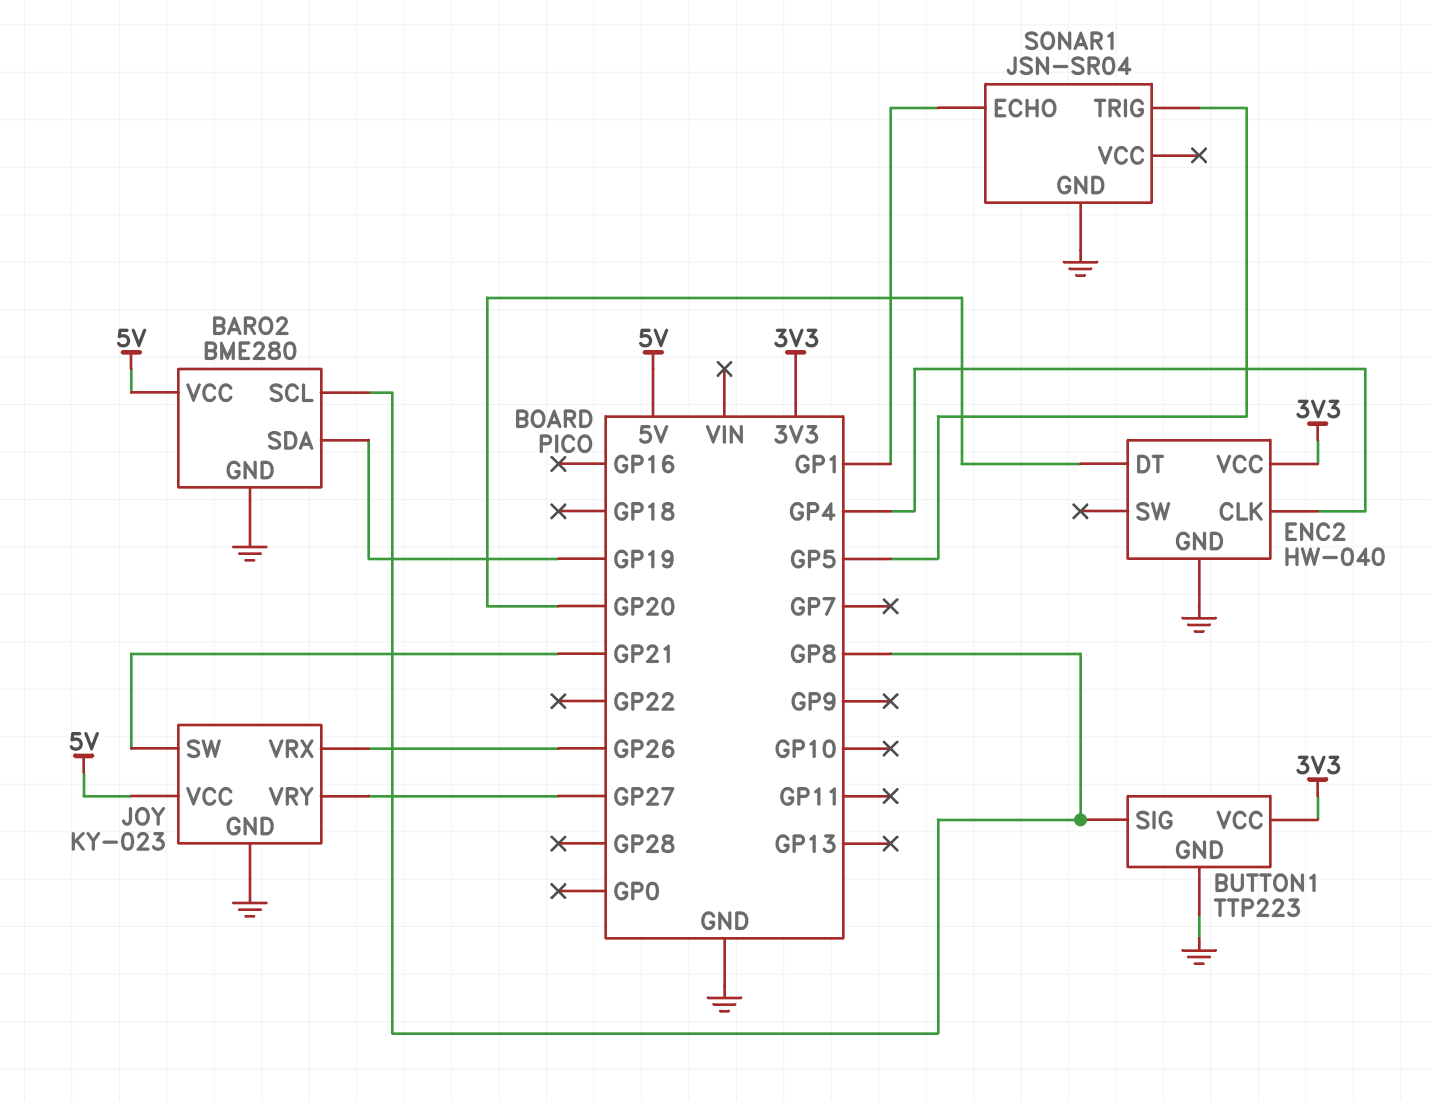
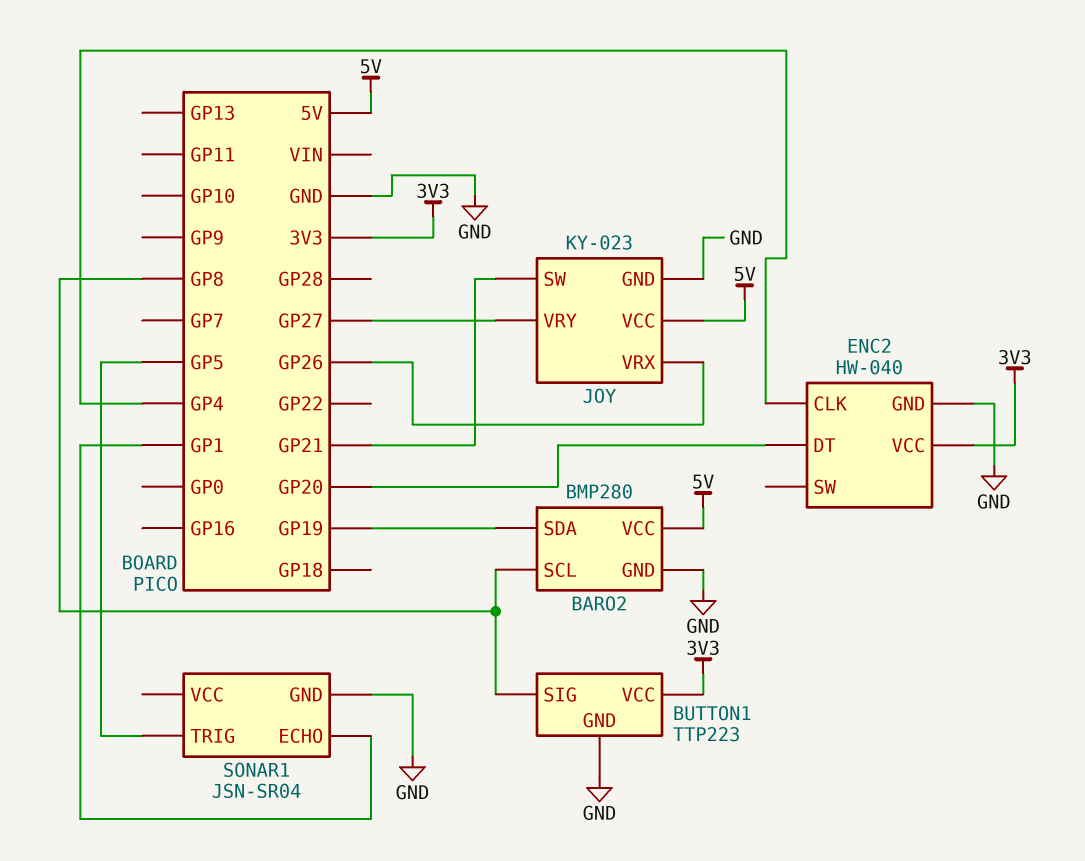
BARO2: BME280 -> BMP280

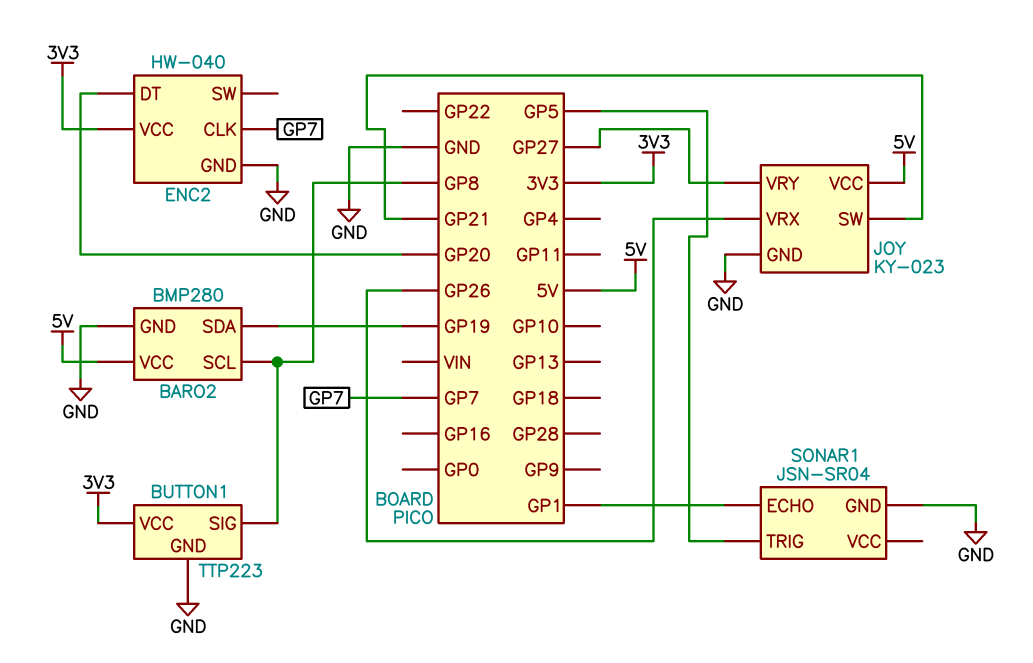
ENC2 pin CLK: GP4 -> GP7

